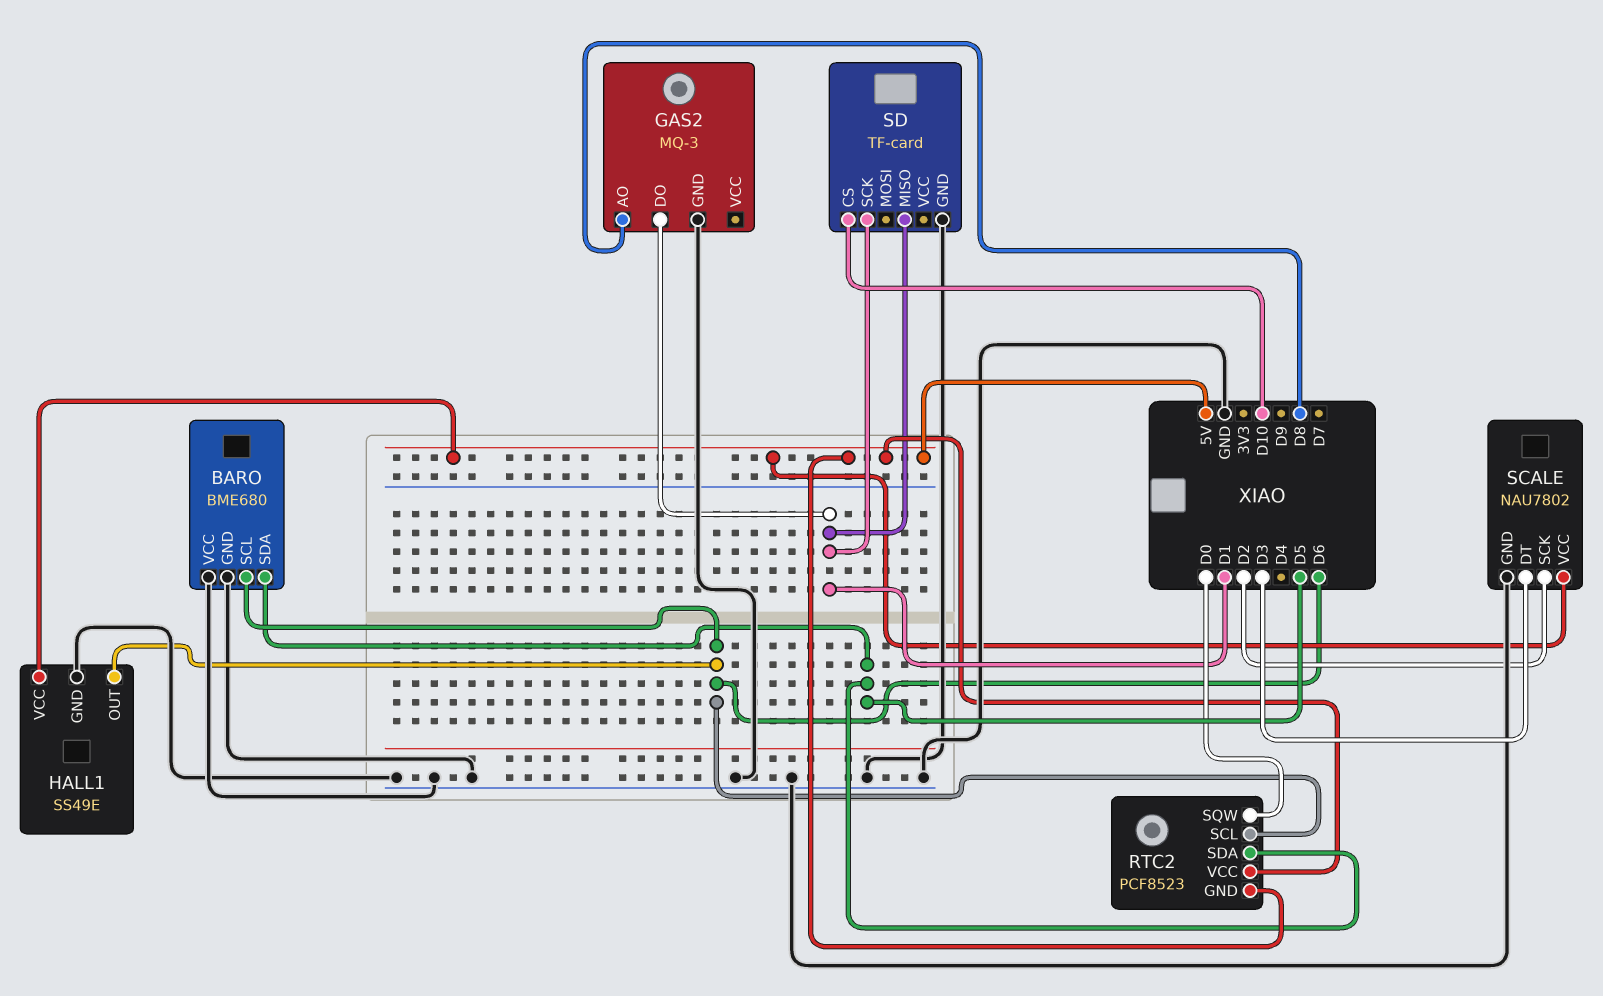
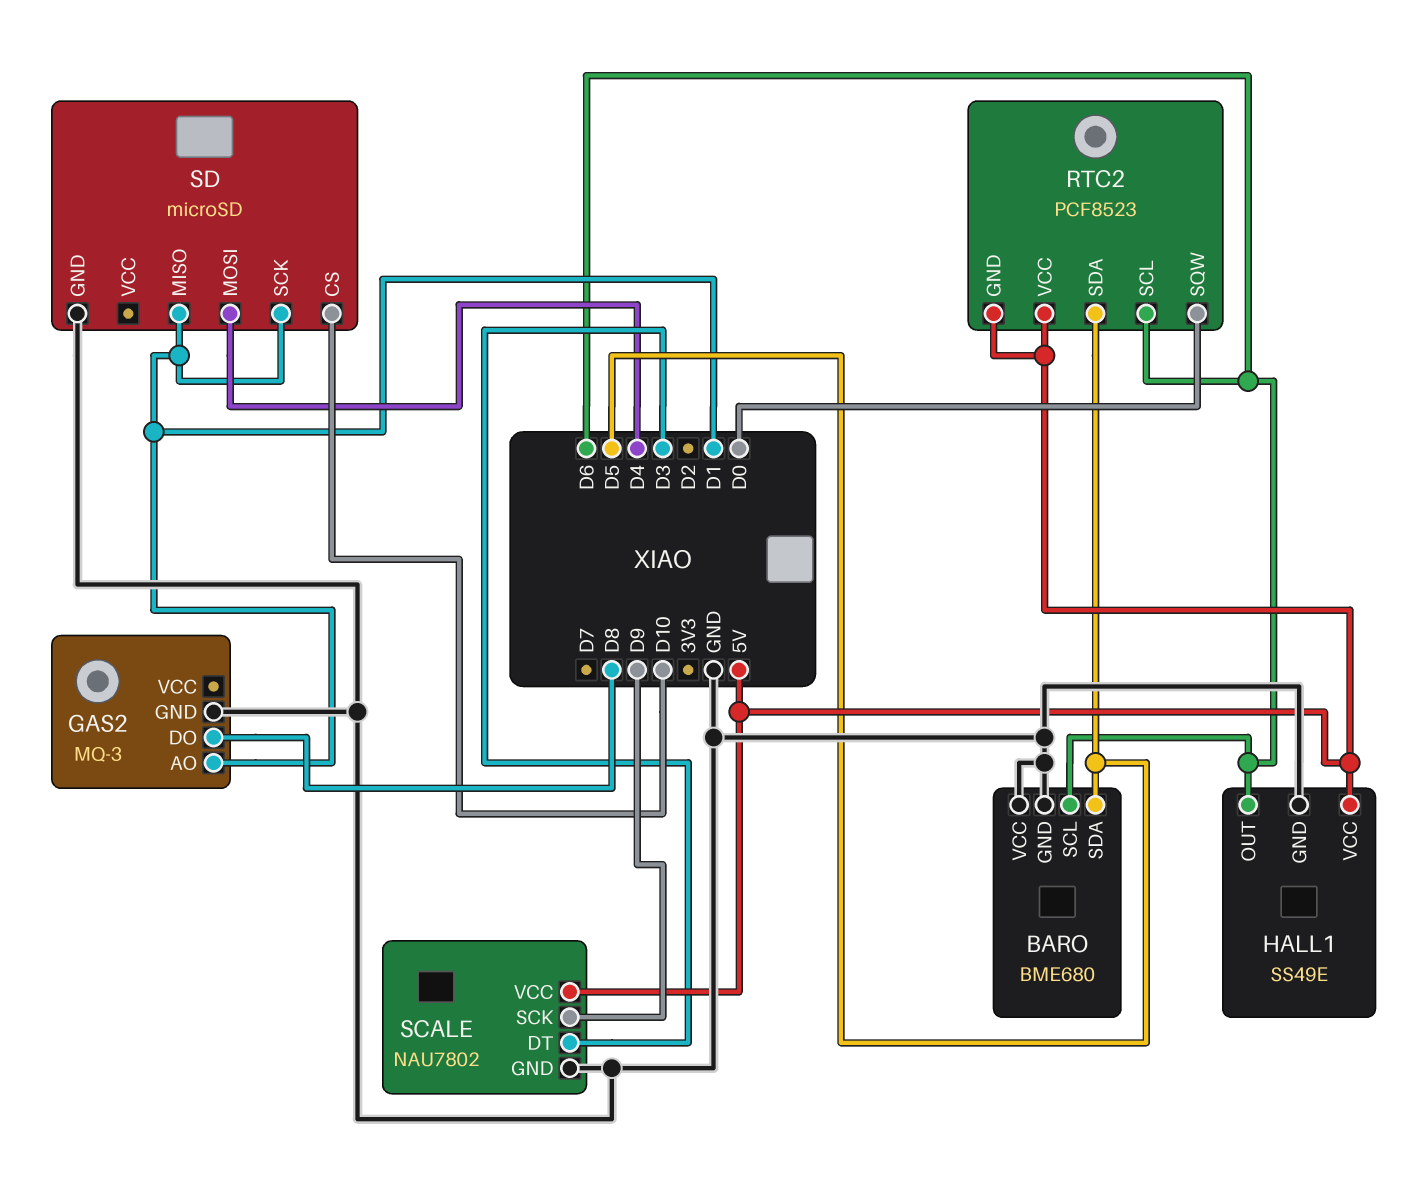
GAS2 pin AO: D8 -> D1
GAS2 pin DO: D1 -> D8
SCALE pin SCK: D2 -> D9
SD: TF-card -> microSD
SD pin MOSI: none -> D4

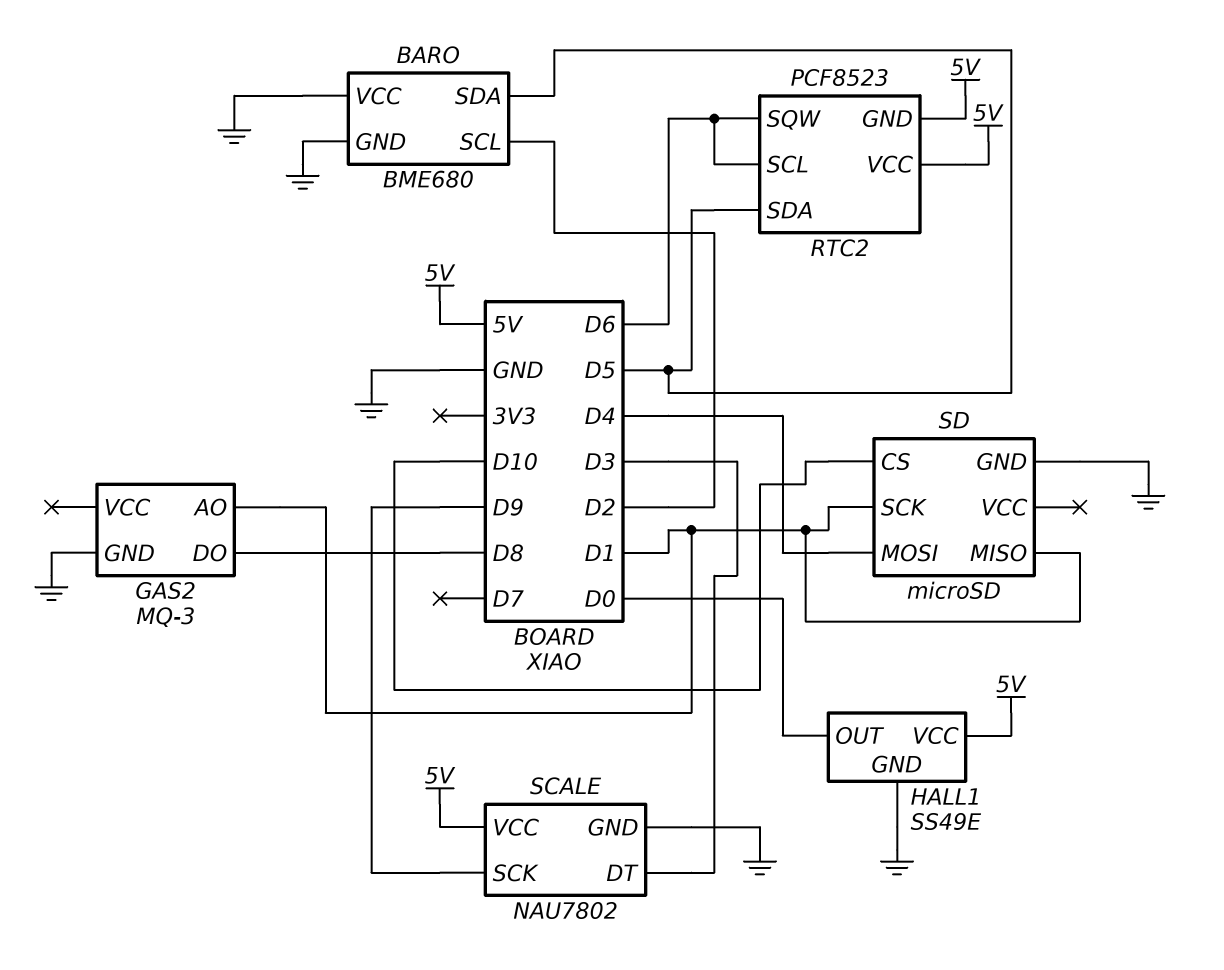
BARO pin SCL: D6 -> D2
HALL1 pin OUT: D6 -> D0
RTC2 pin SQW: D0 -> D6

